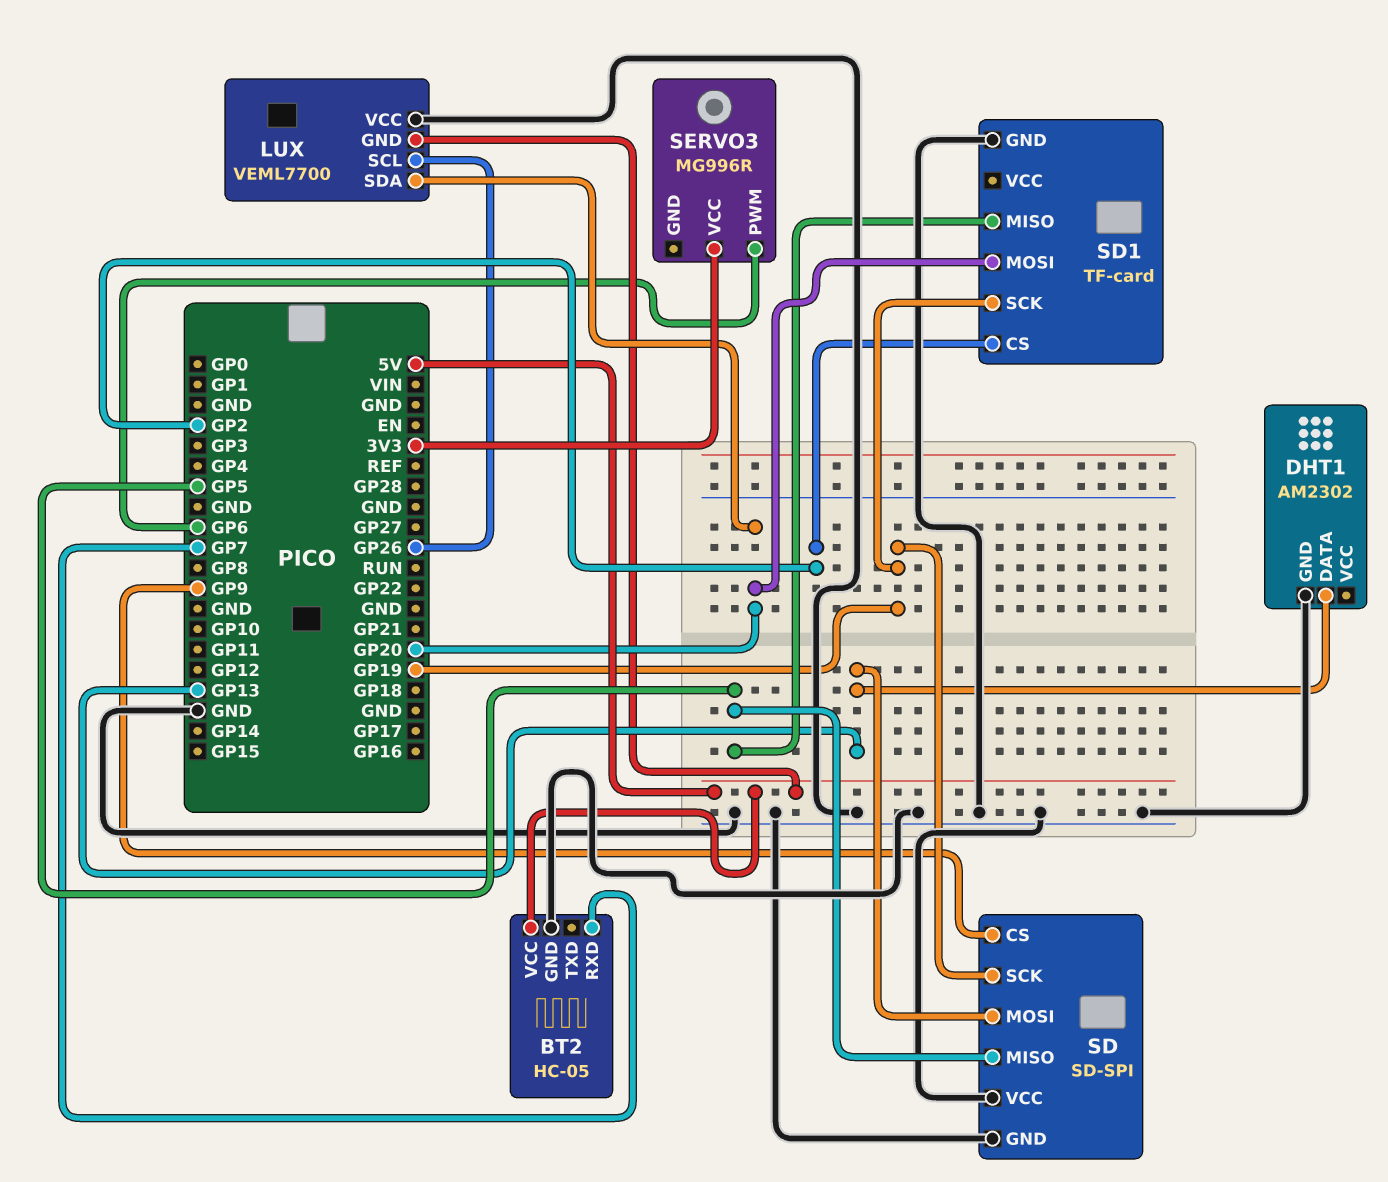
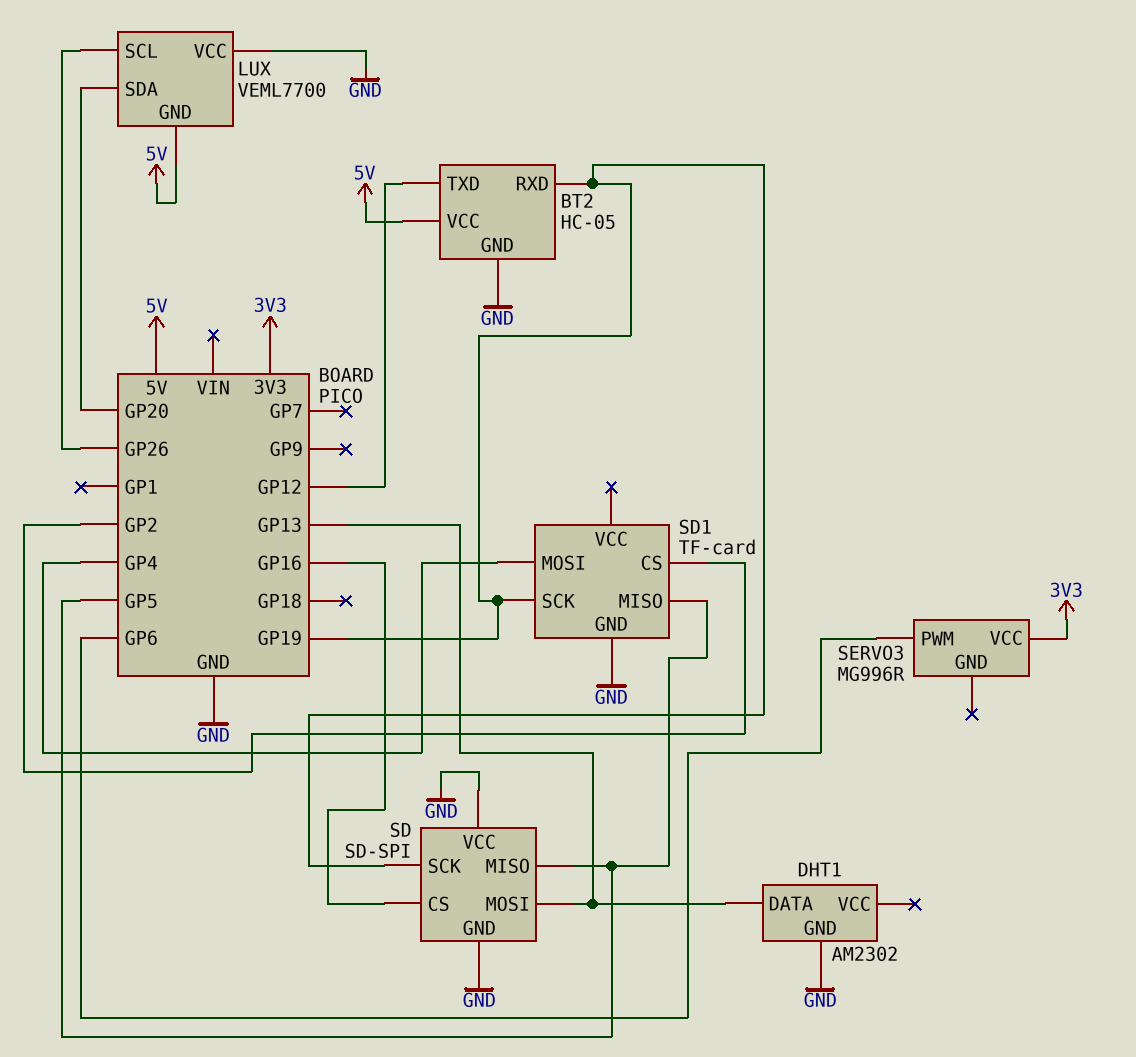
BT2 pin RXD: GP7 -> GP19
BT2 pin TXD: none -> GP12
SD pin CS: GP9 -> GP16
SD1 pin MOSI: GP20 -> GP4

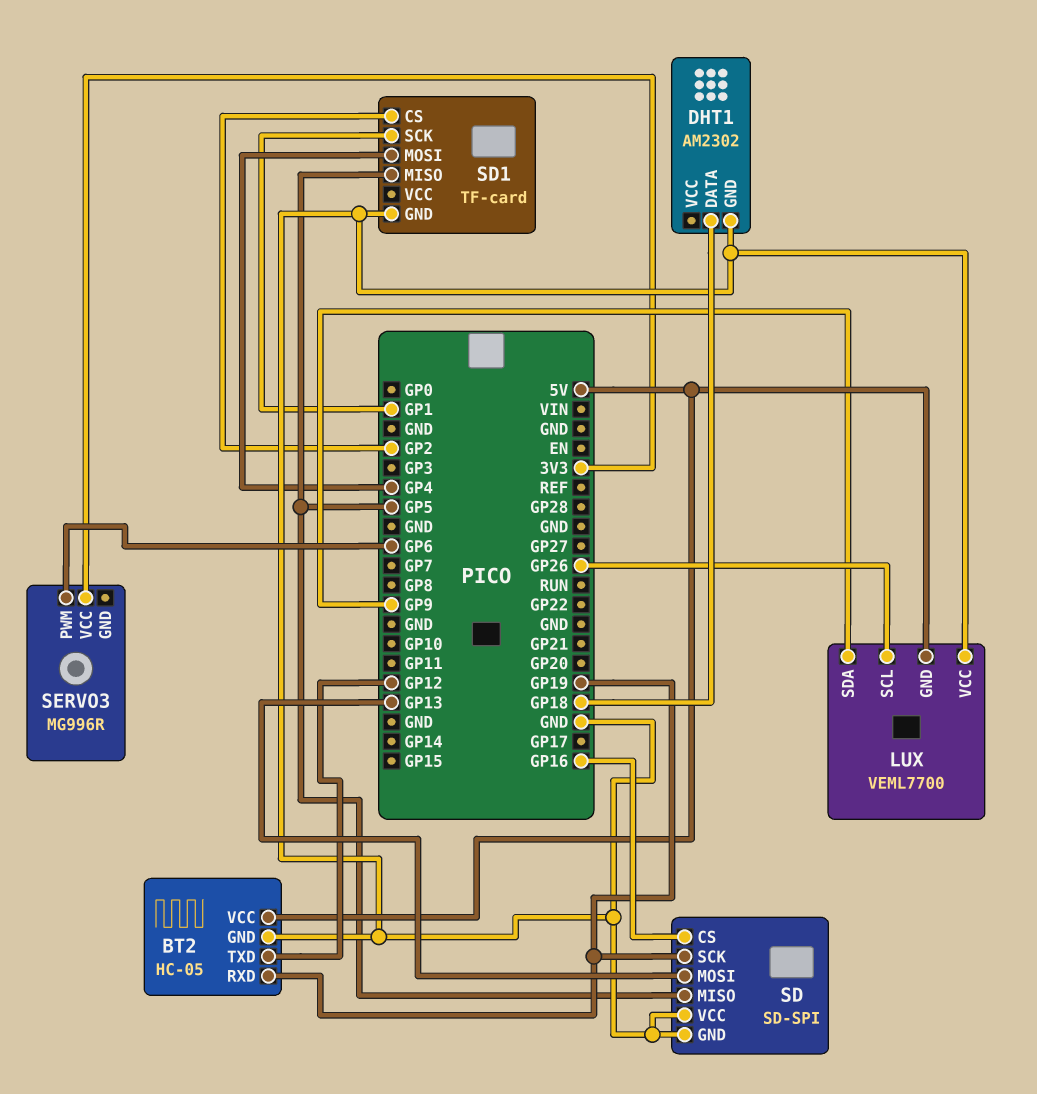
DHT1 pin DATA: GP13 -> GP18
LUX pin SDA: GP20 -> GP9
SD1 pin SCK: GP19 -> GP1

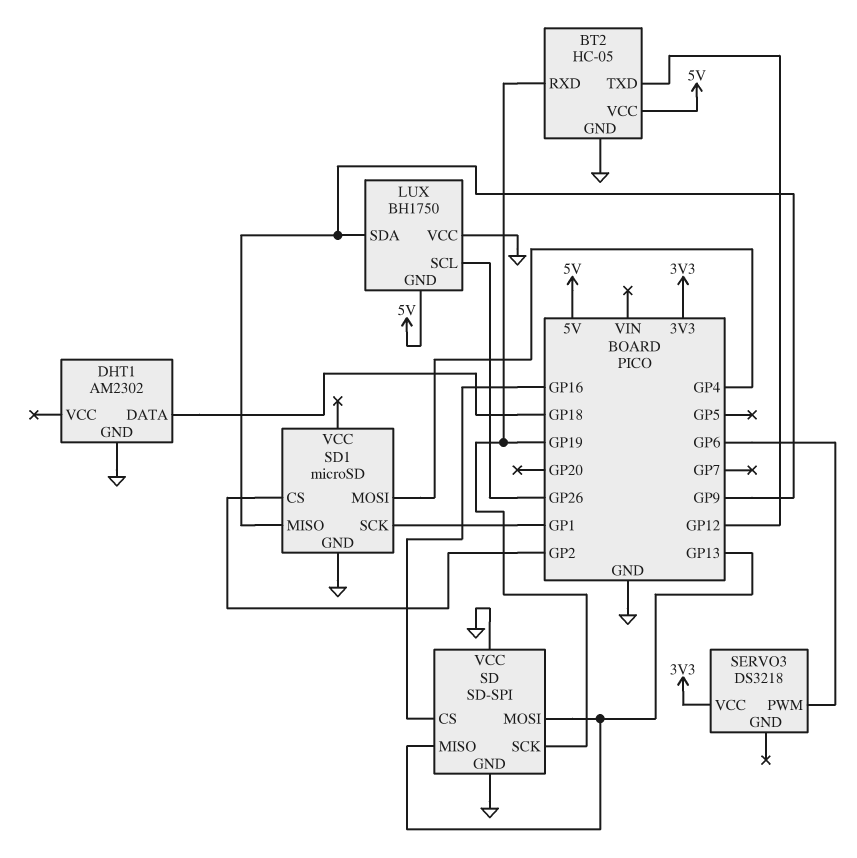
LUX: VEML7700 -> BH1750
SD pin MISO: GP5 -> GP13
SD1: TF-card -> microSD
SD1 pin MISO: GP5 -> GP9
SERVO3: MG996R -> DS3218

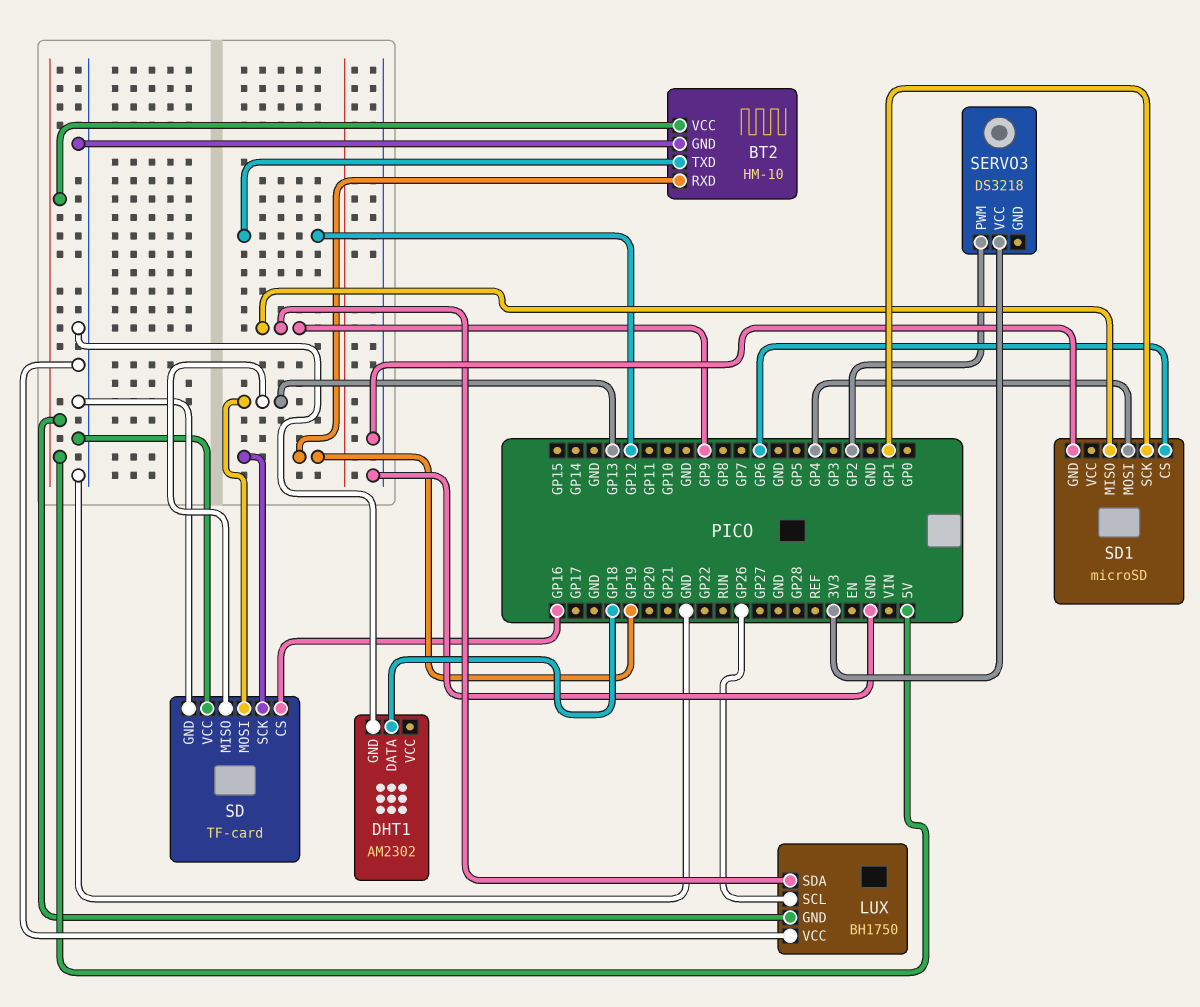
BT2: HC-05 -> HM-10
SD: SD-SPI -> TF-card
SD1 pin CS: GP2 -> GP6
SERVO3 pin PWM: GP6 -> GP2

